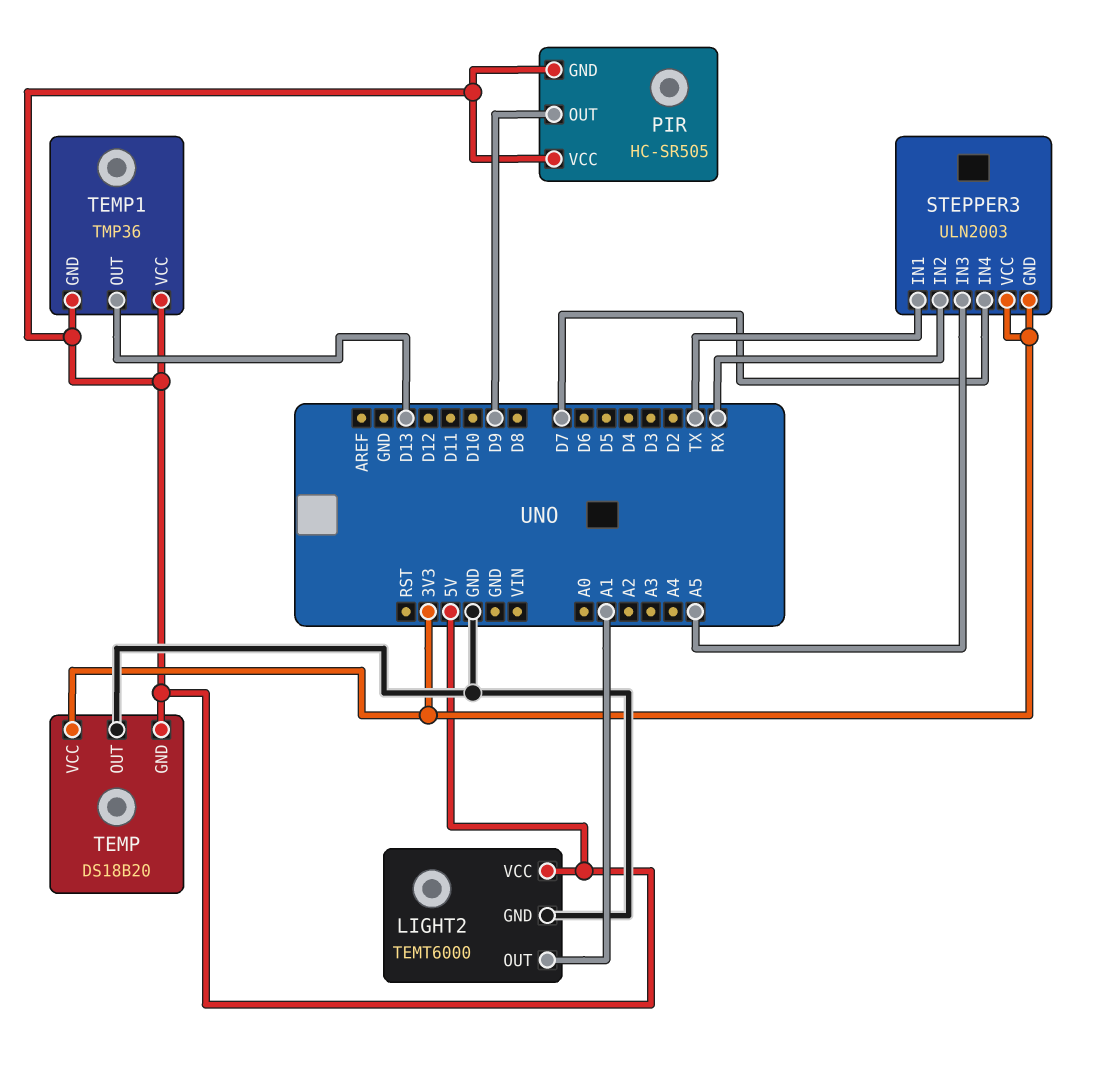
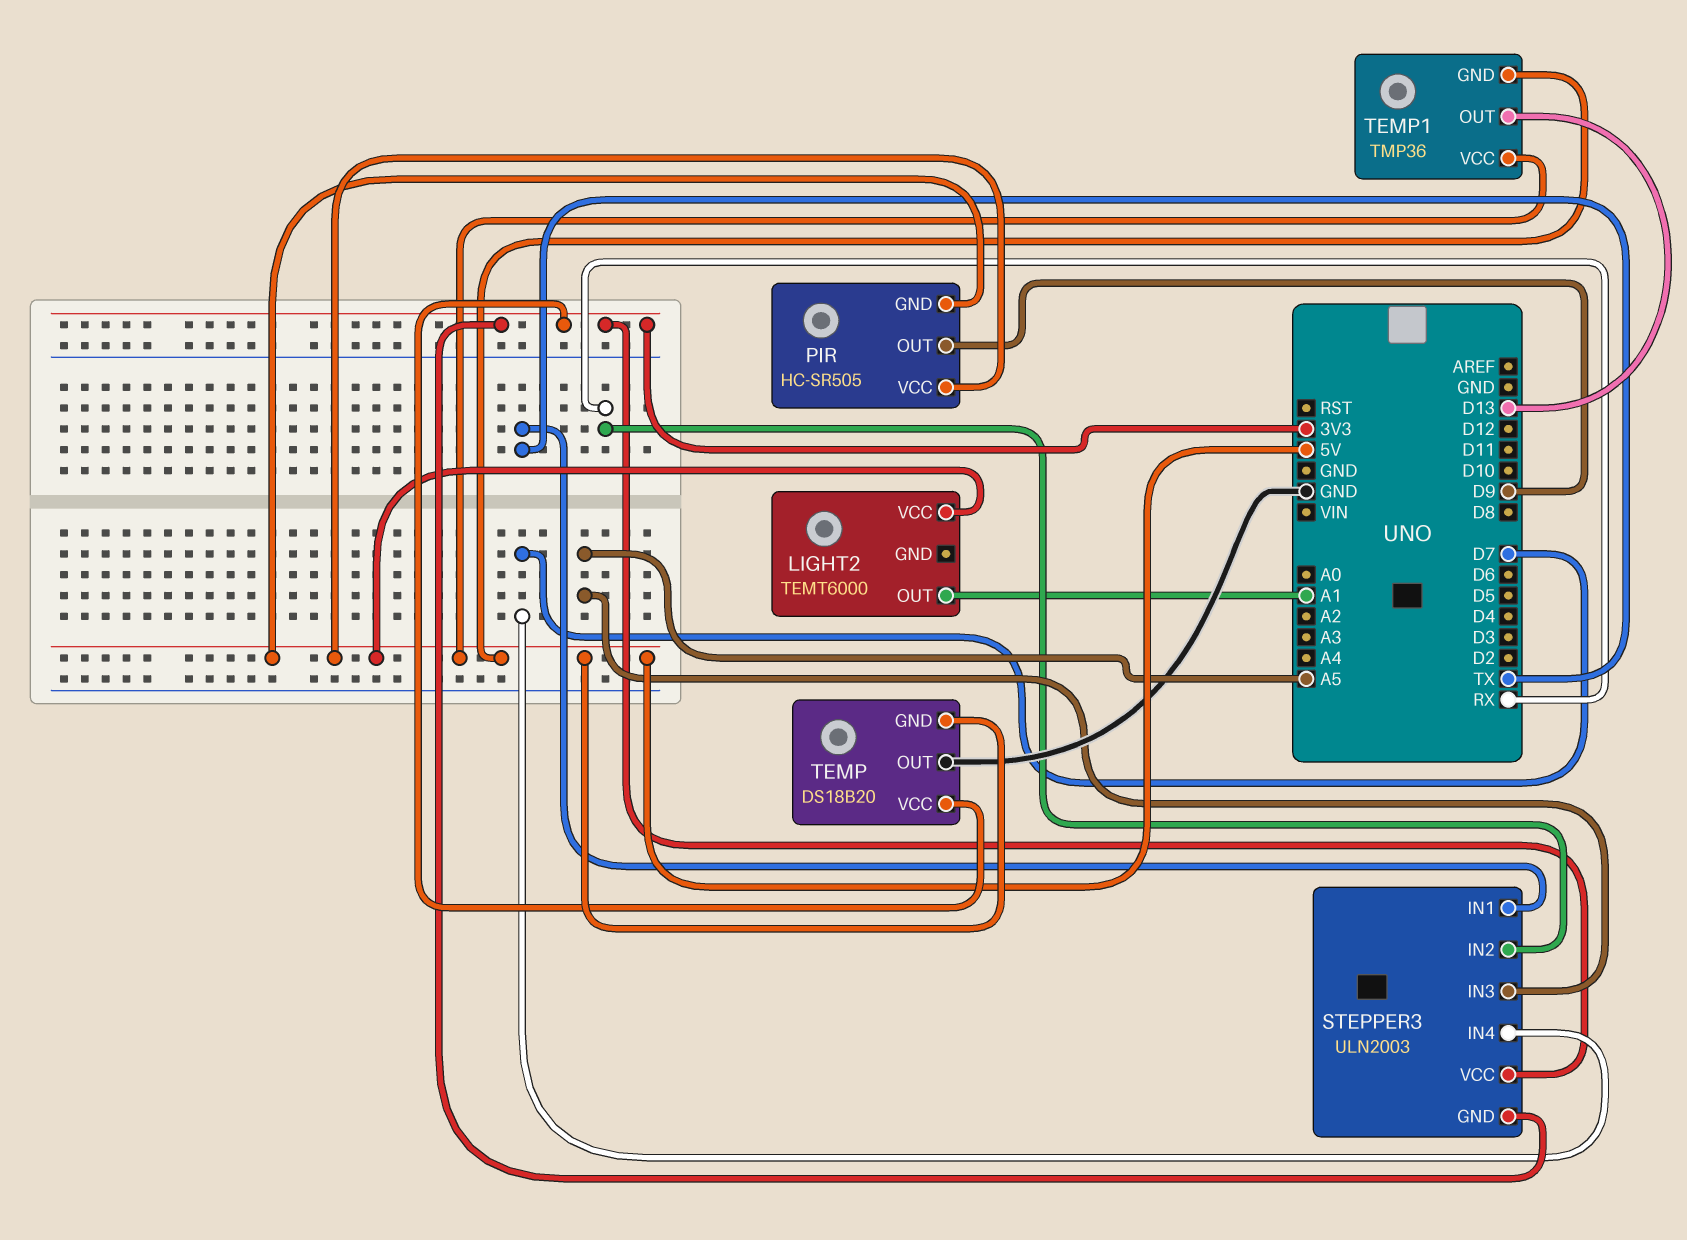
LIGHT2 pin GND: GND -> none

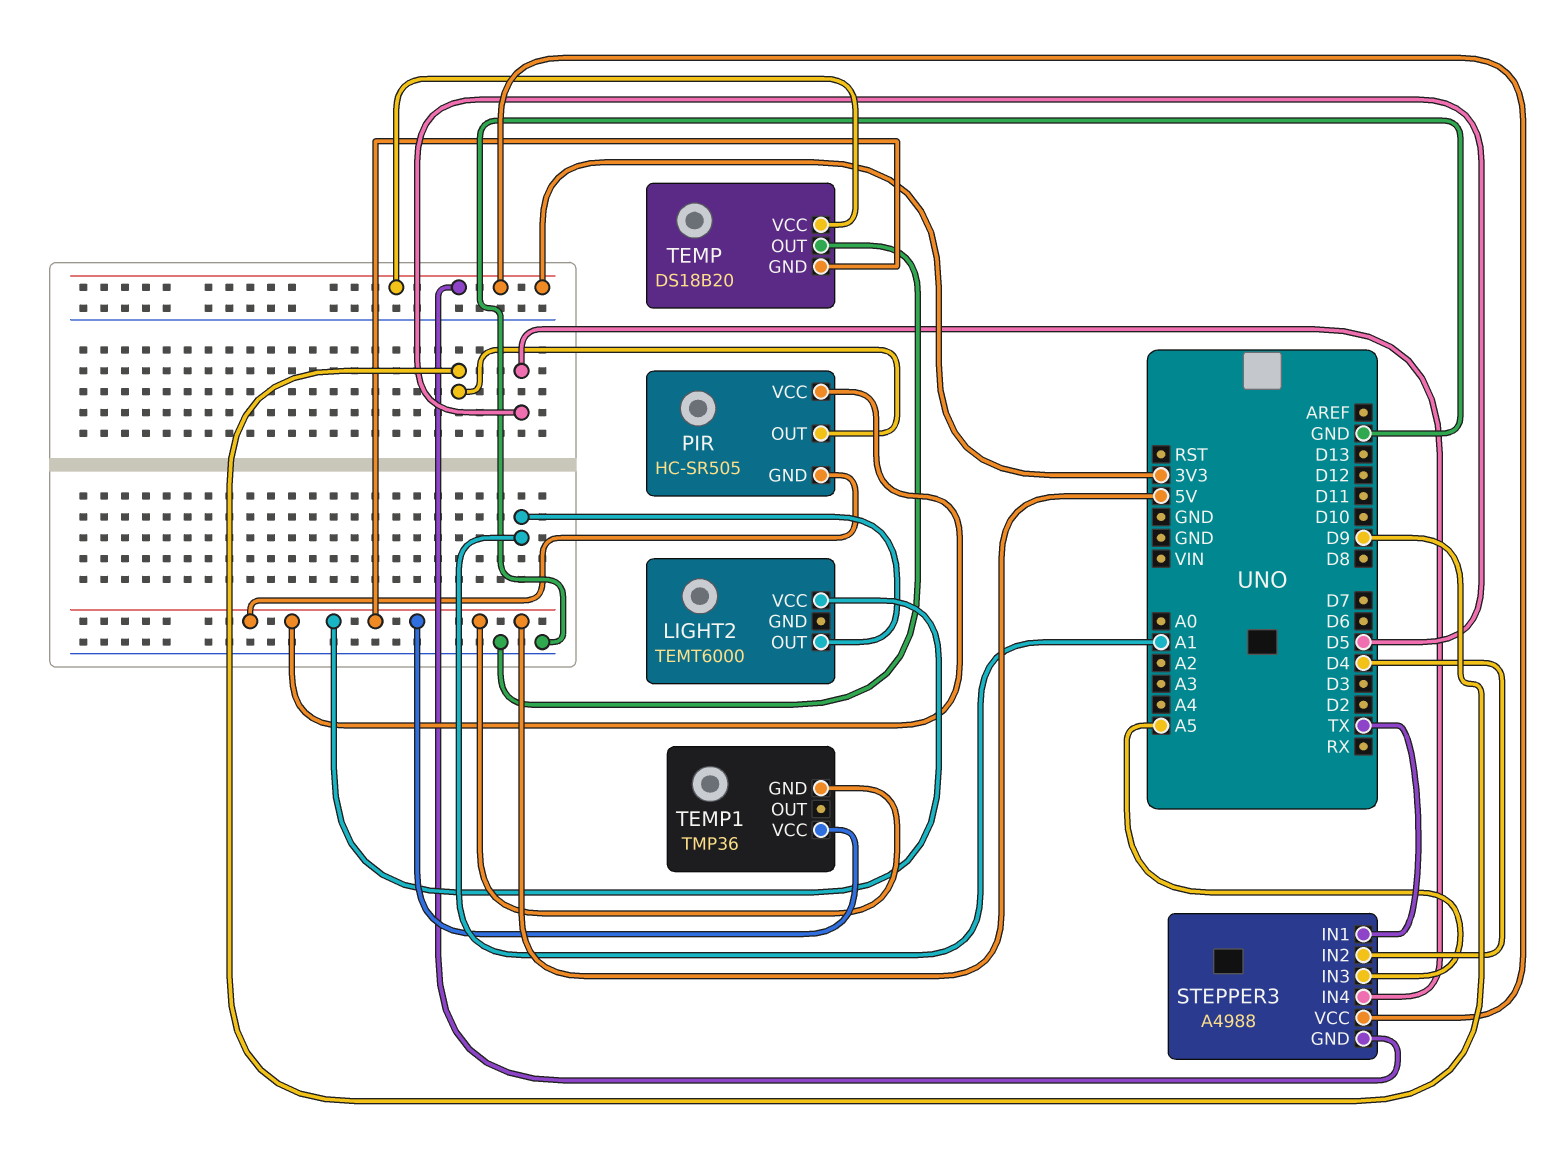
STEPPER3: ULN2003 -> A4988
STEPPER3 pin IN2: RX -> D4
STEPPER3 pin IN4: D7 -> D5
TEMP1 pin OUT: D13 -> none

